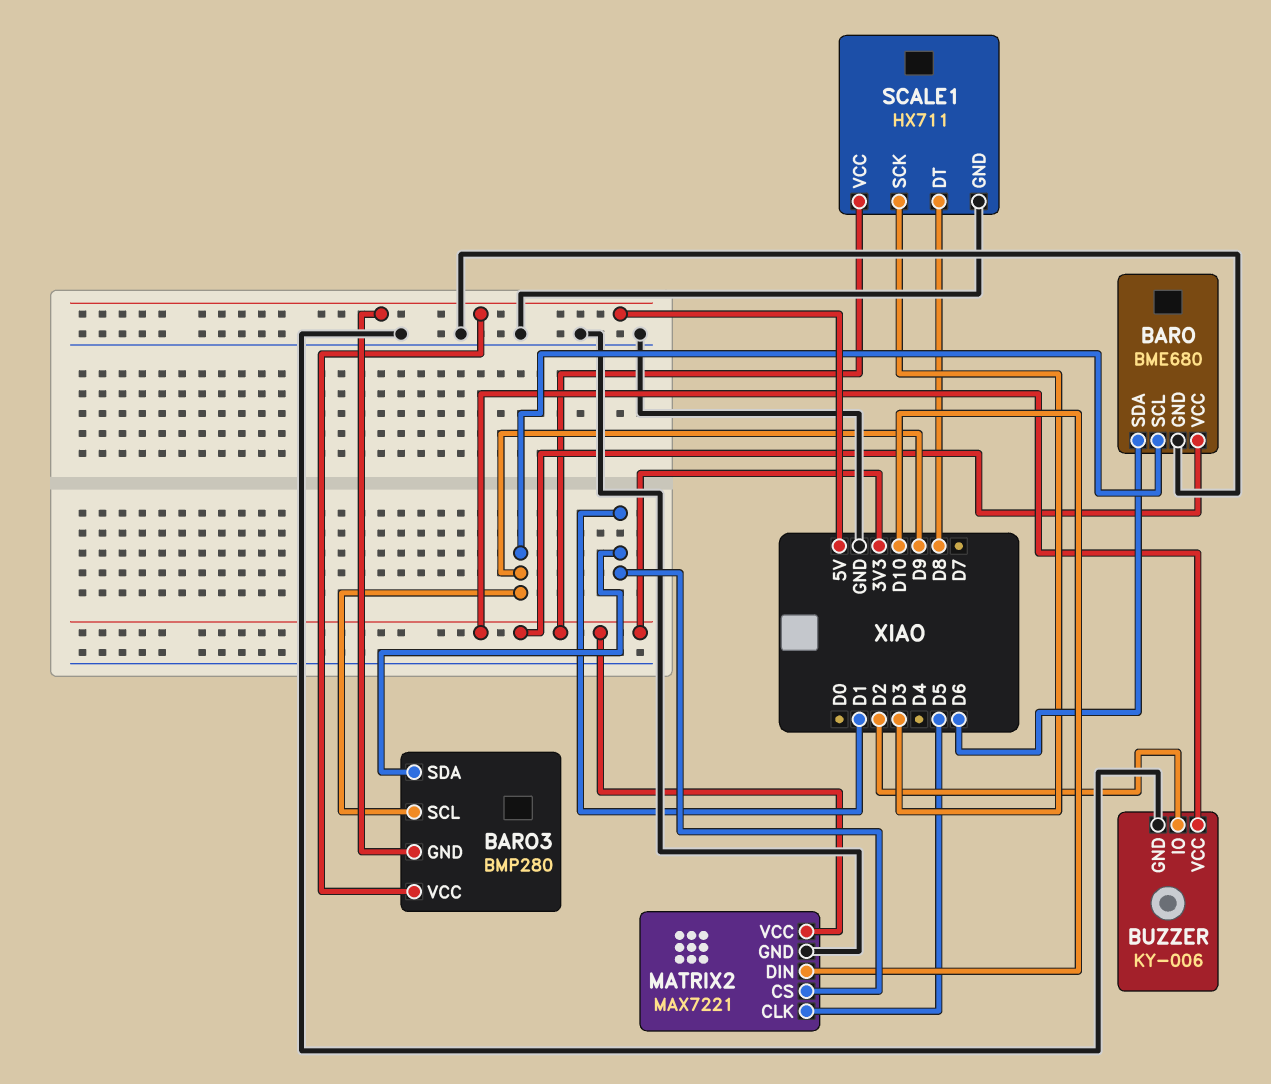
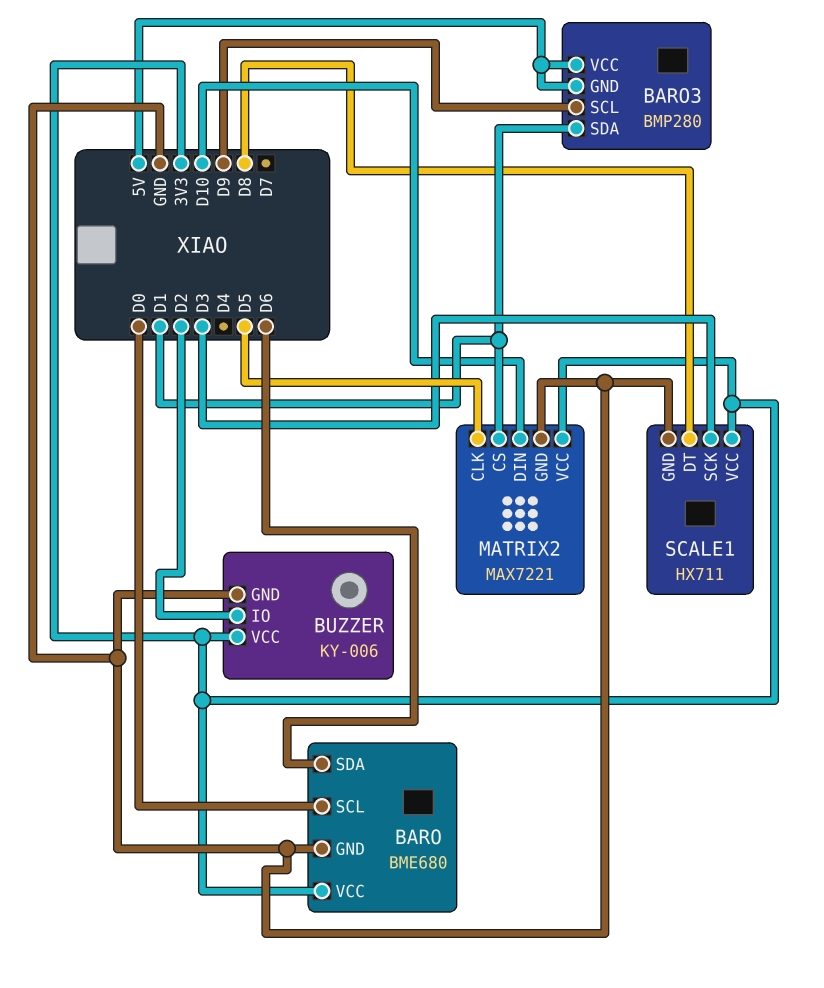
BARO pin SCL: D9 -> D0

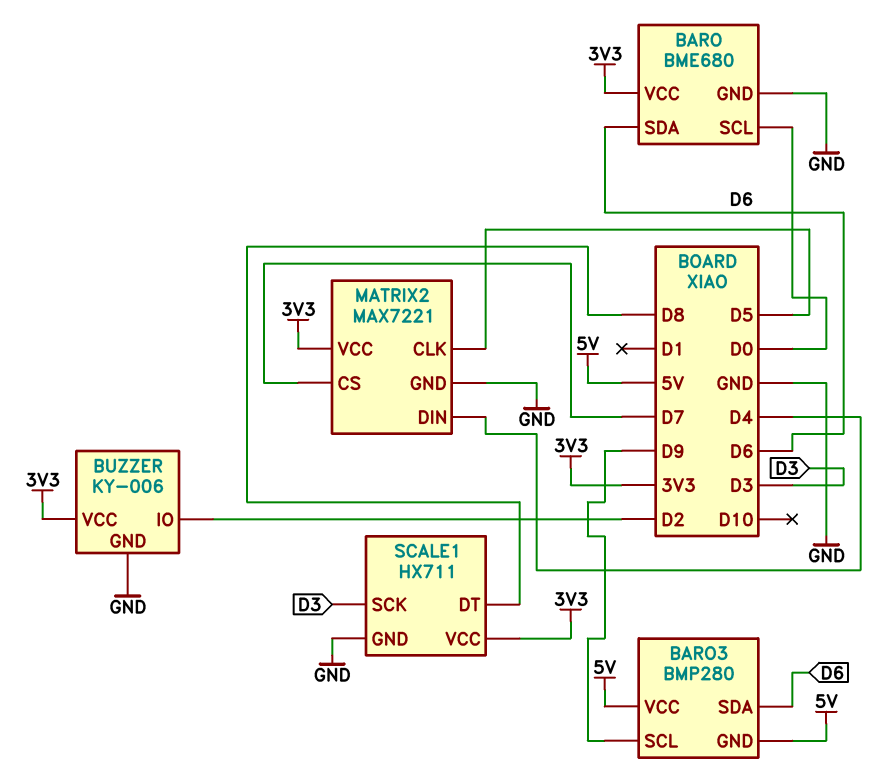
BARO3 pin SDA: D1 -> D6
MATRIX2 pin CS: D1 -> D7
MATRIX2 pin DIN: D10 -> D4

